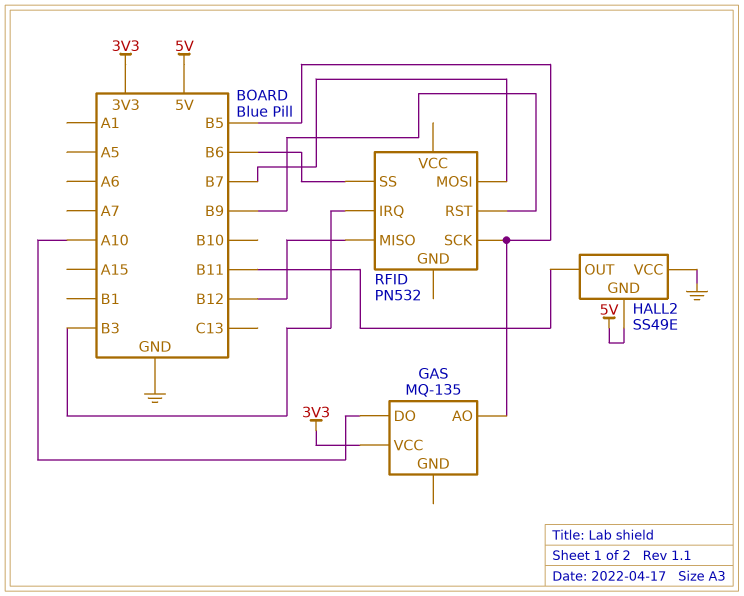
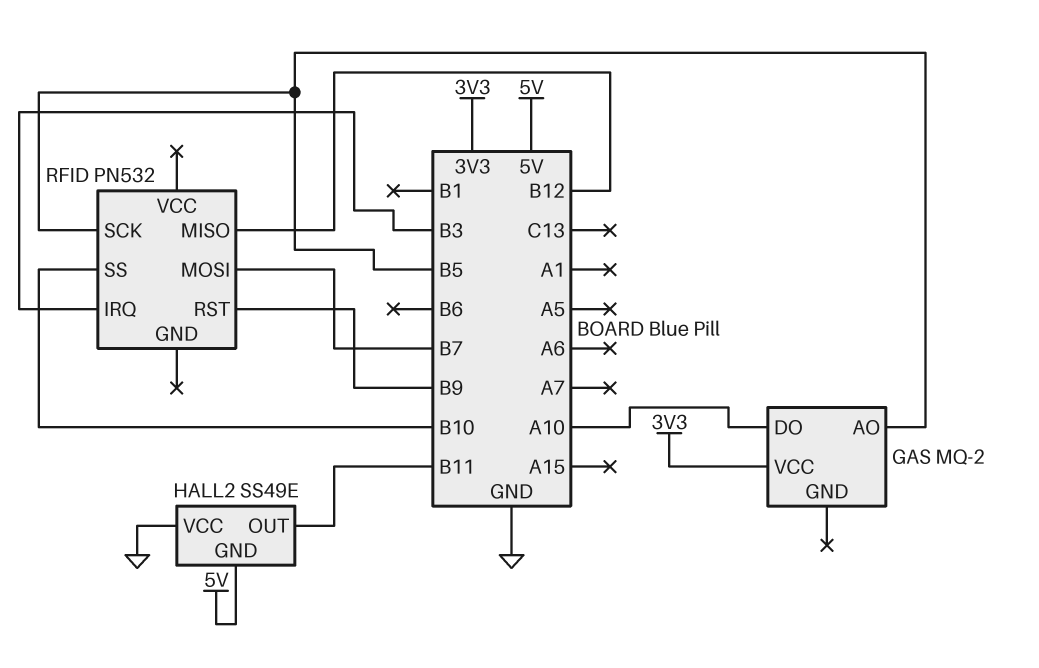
GAS: MQ-135 -> MQ-2
RFID pin SS: B6 -> B10

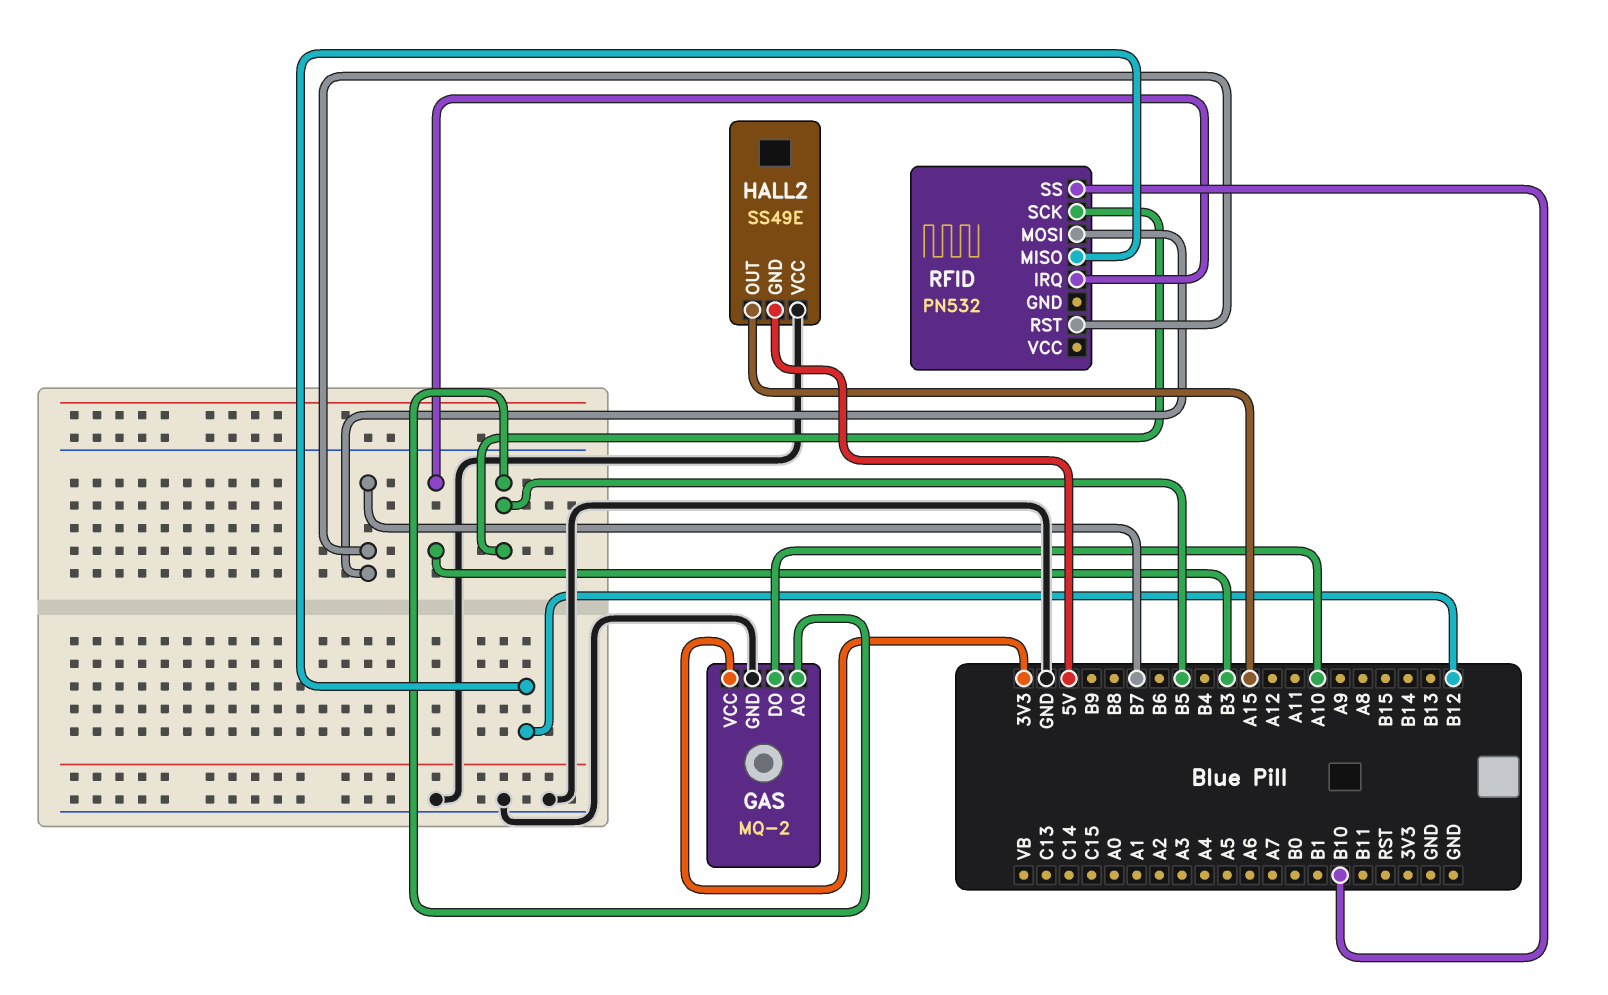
GAS pin GND: none -> GND
HALL2 pin OUT: B11 -> A15
RFID pin RST: B9 -> B7

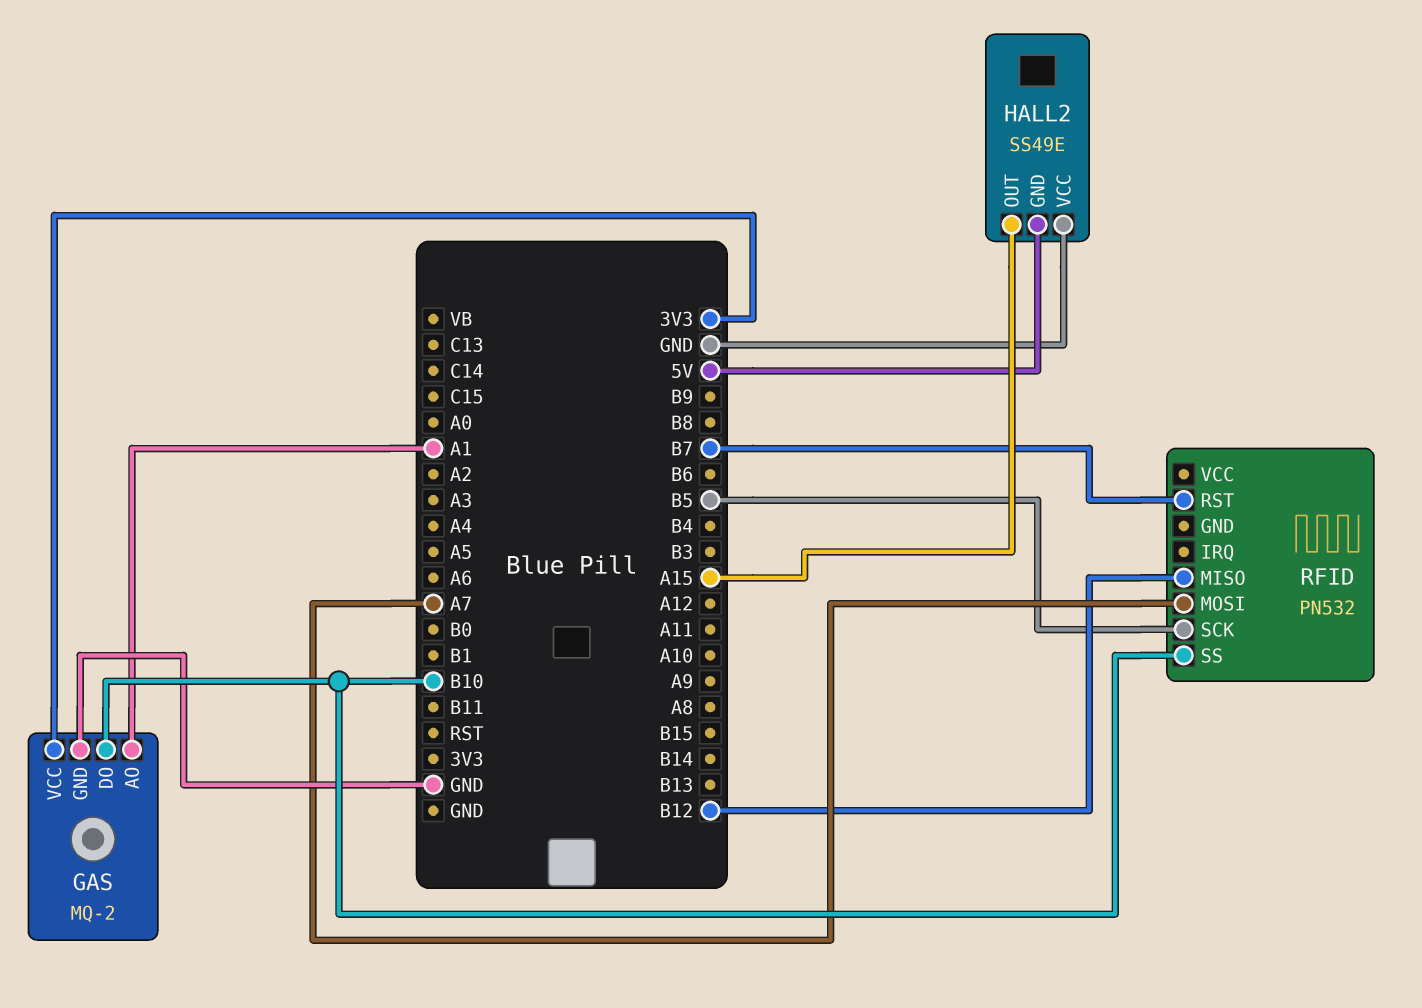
GAS pin AO: B5 -> A1
GAS pin DO: A10 -> B10
RFID pin IRQ: B3 -> none
RFID pin MOSI: B7 -> A7

